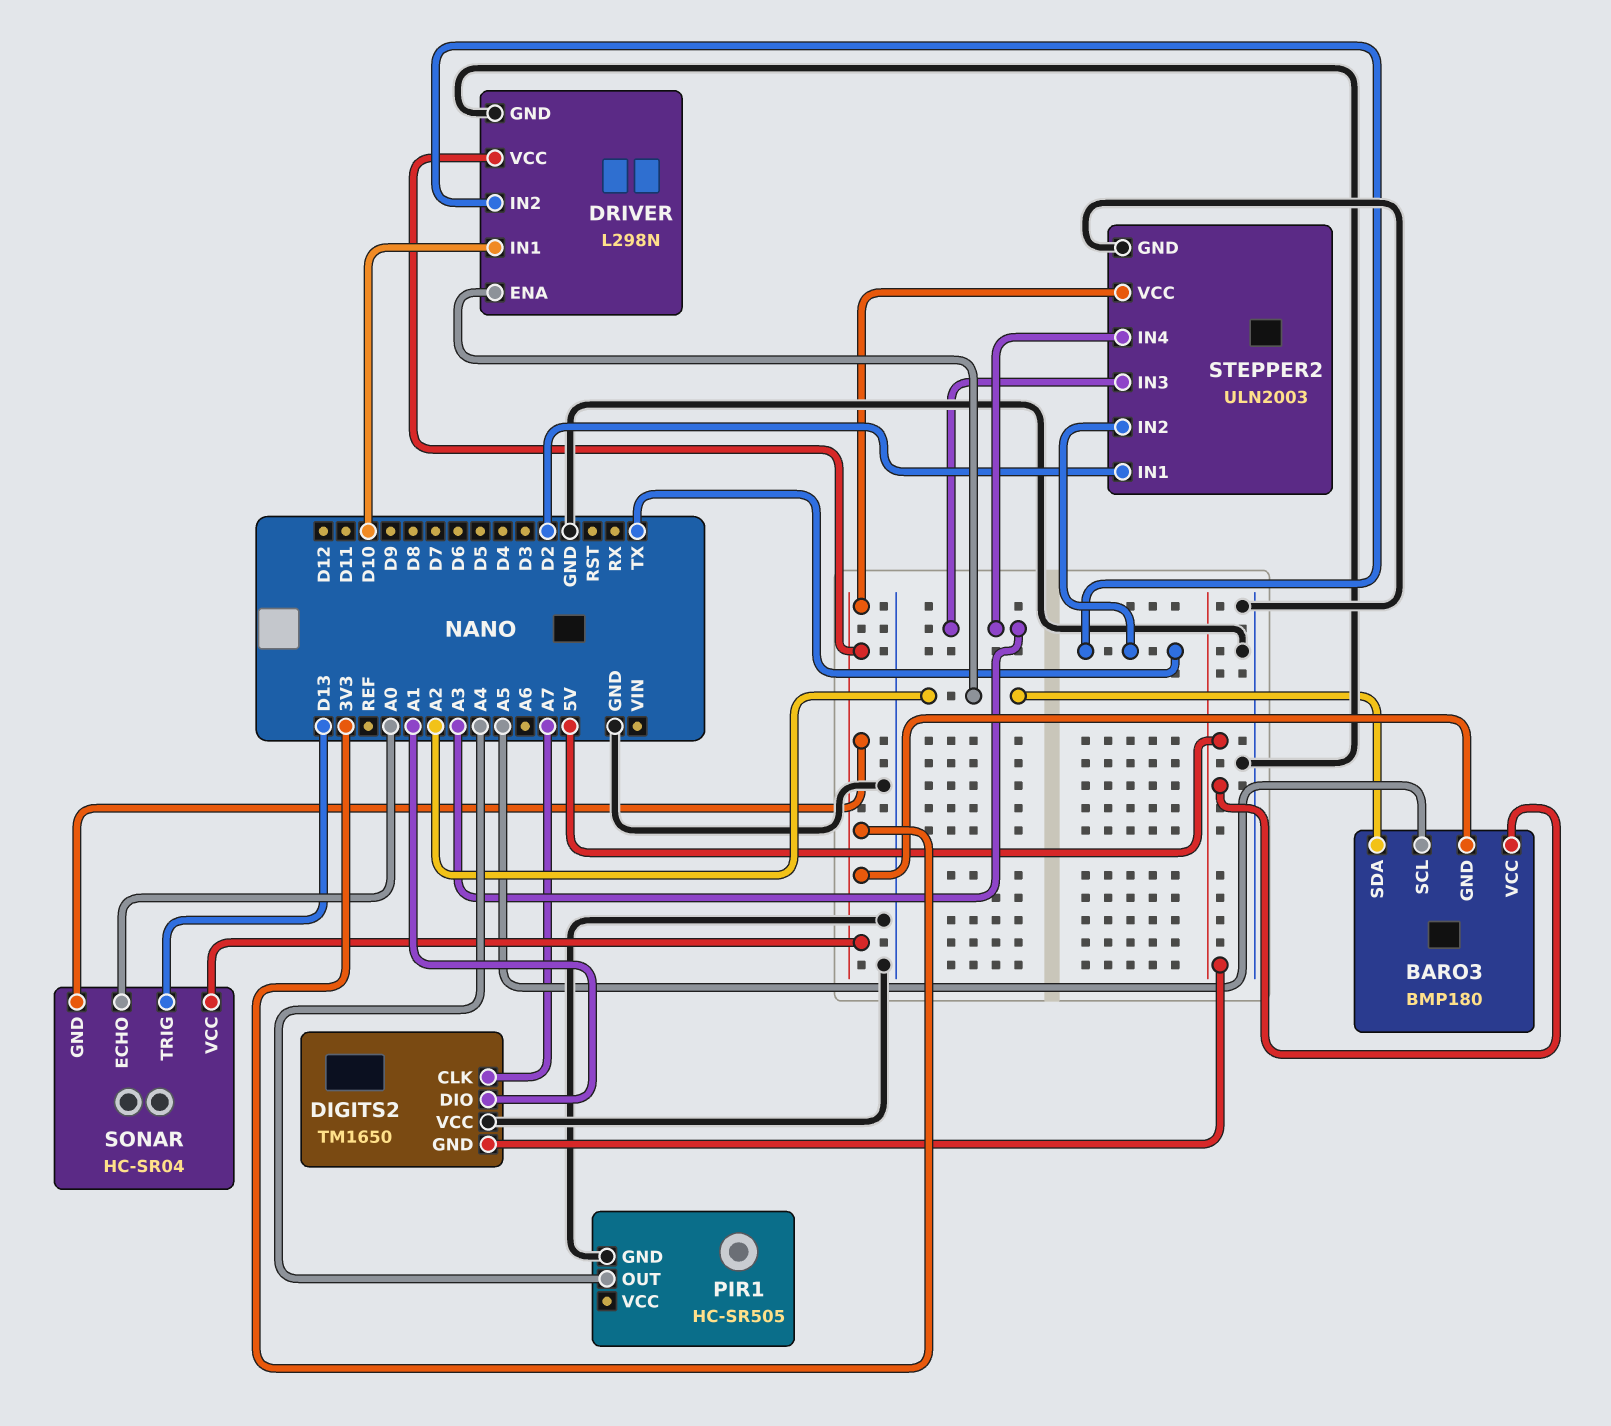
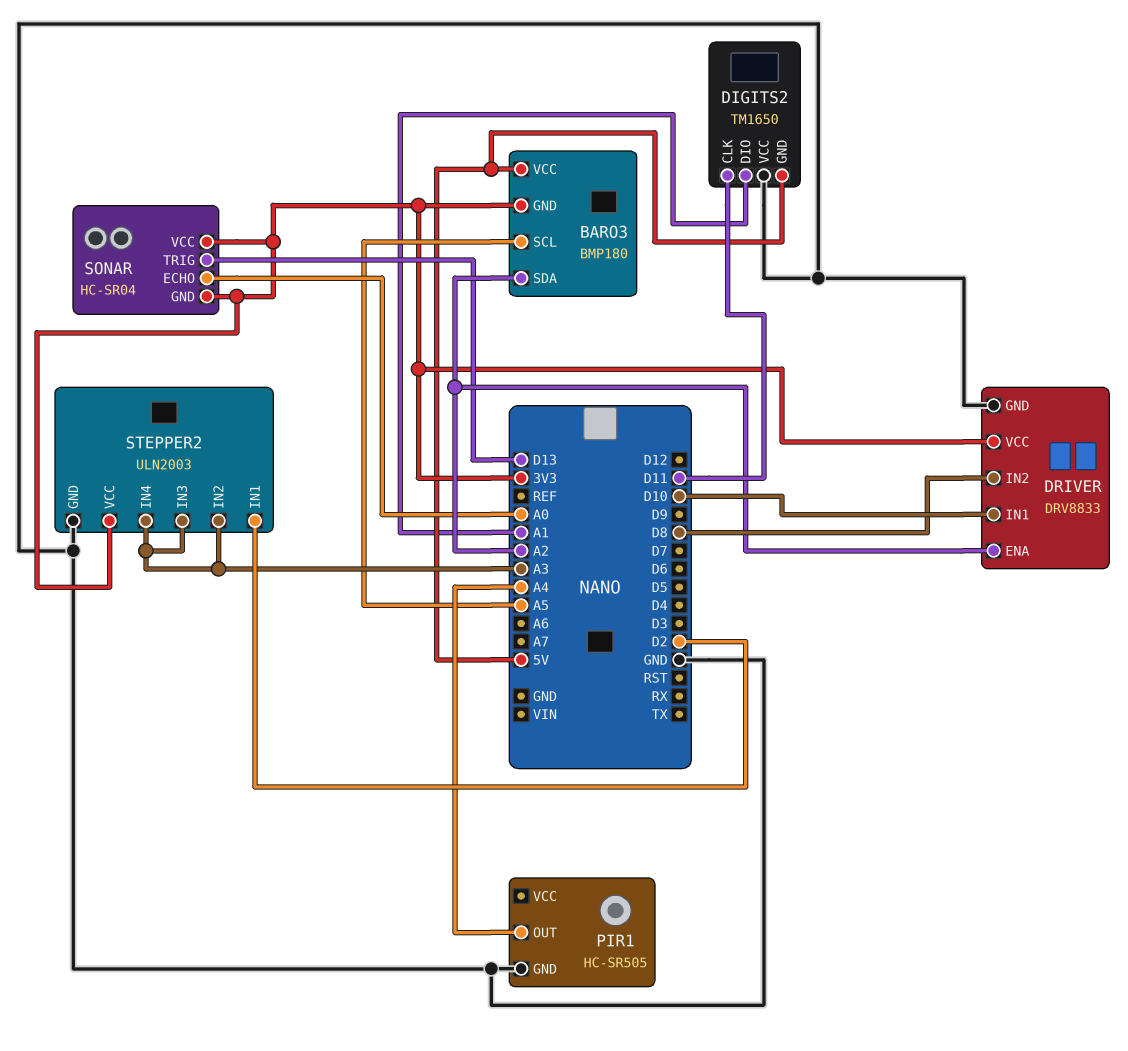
DIGITS2 pin CLK: A7 -> D11
DRIVER: L298N -> DRV8833
DRIVER pin IN2: TX -> D8
STEPPER2 pin IN2: TX -> A3

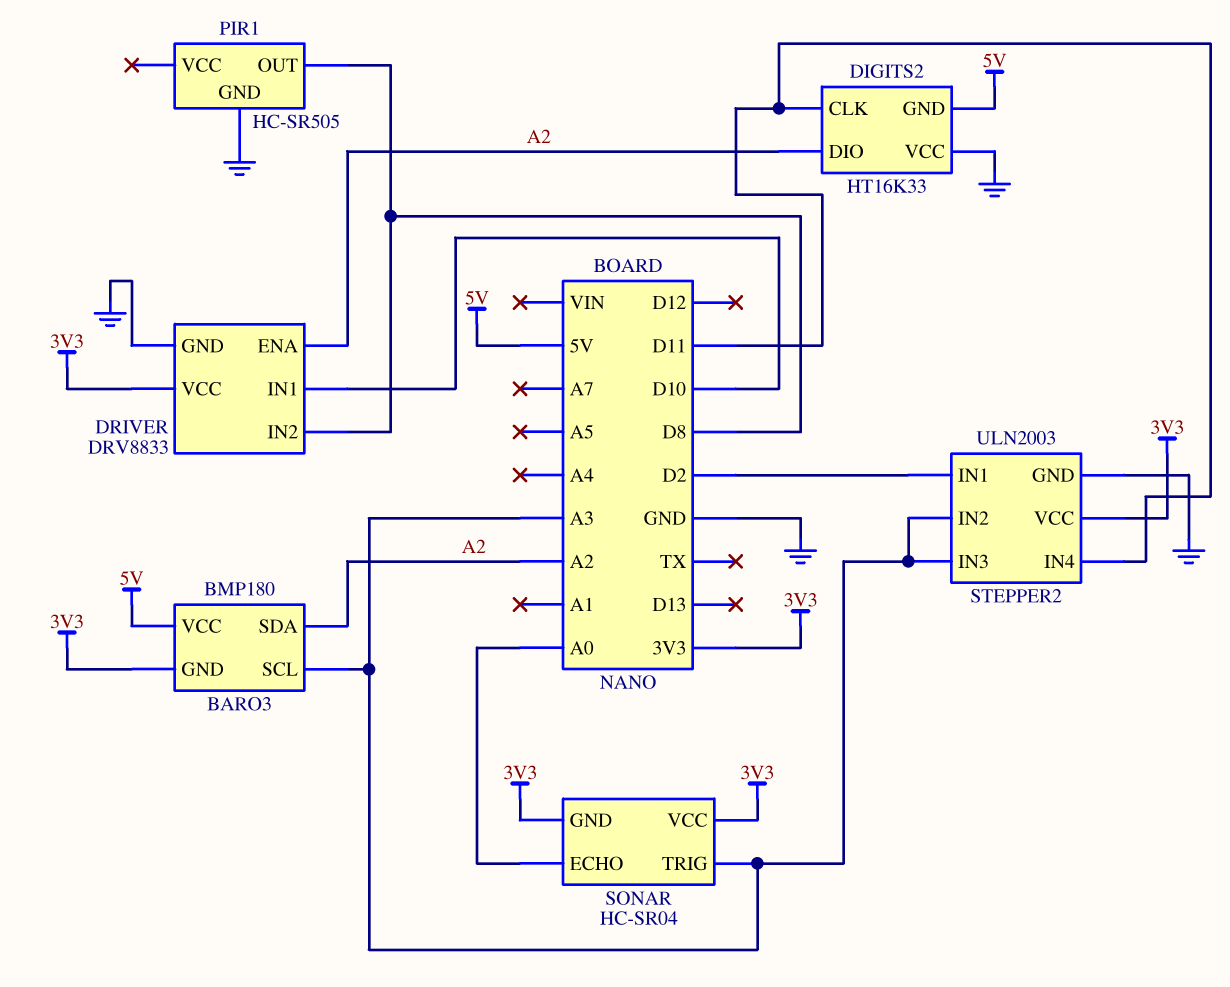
BARO3 pin SCL: A5 -> A3
DIGITS2: TM1650 -> HT16K33
DIGITS2 pin DIO: A1 -> A2
PIR1 pin OUT: A4 -> D8
SONAR pin TRIG: D13 -> A3
STEPPER2 pin IN4: A3 -> D11

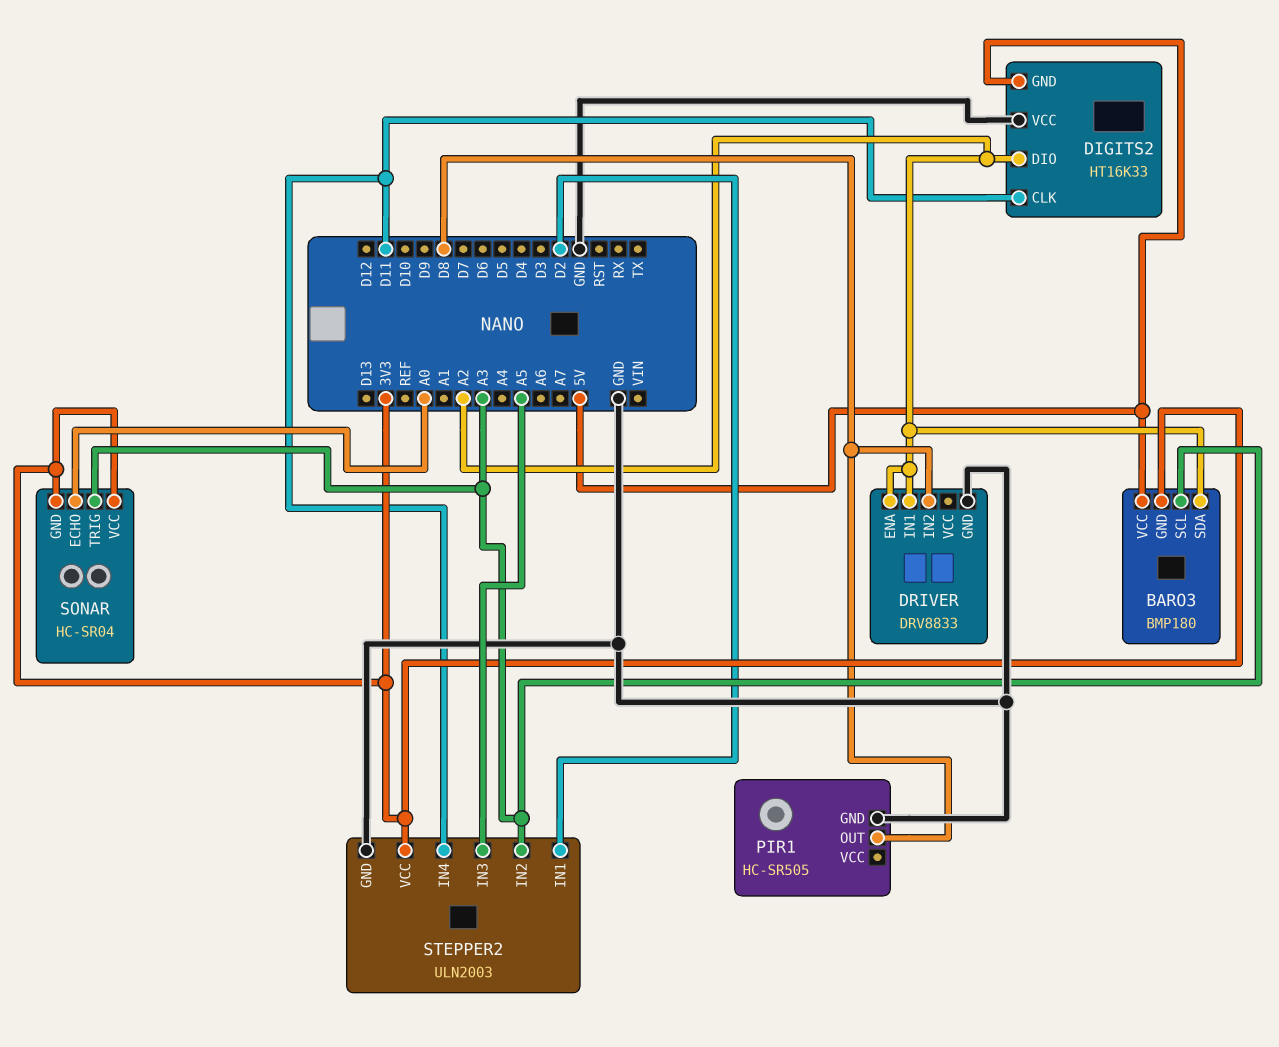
DRIVER pin IN1: D10 -> A2
DRIVER pin VCC: 3V3 -> none
STEPPER2 pin IN3: A3 -> A5

